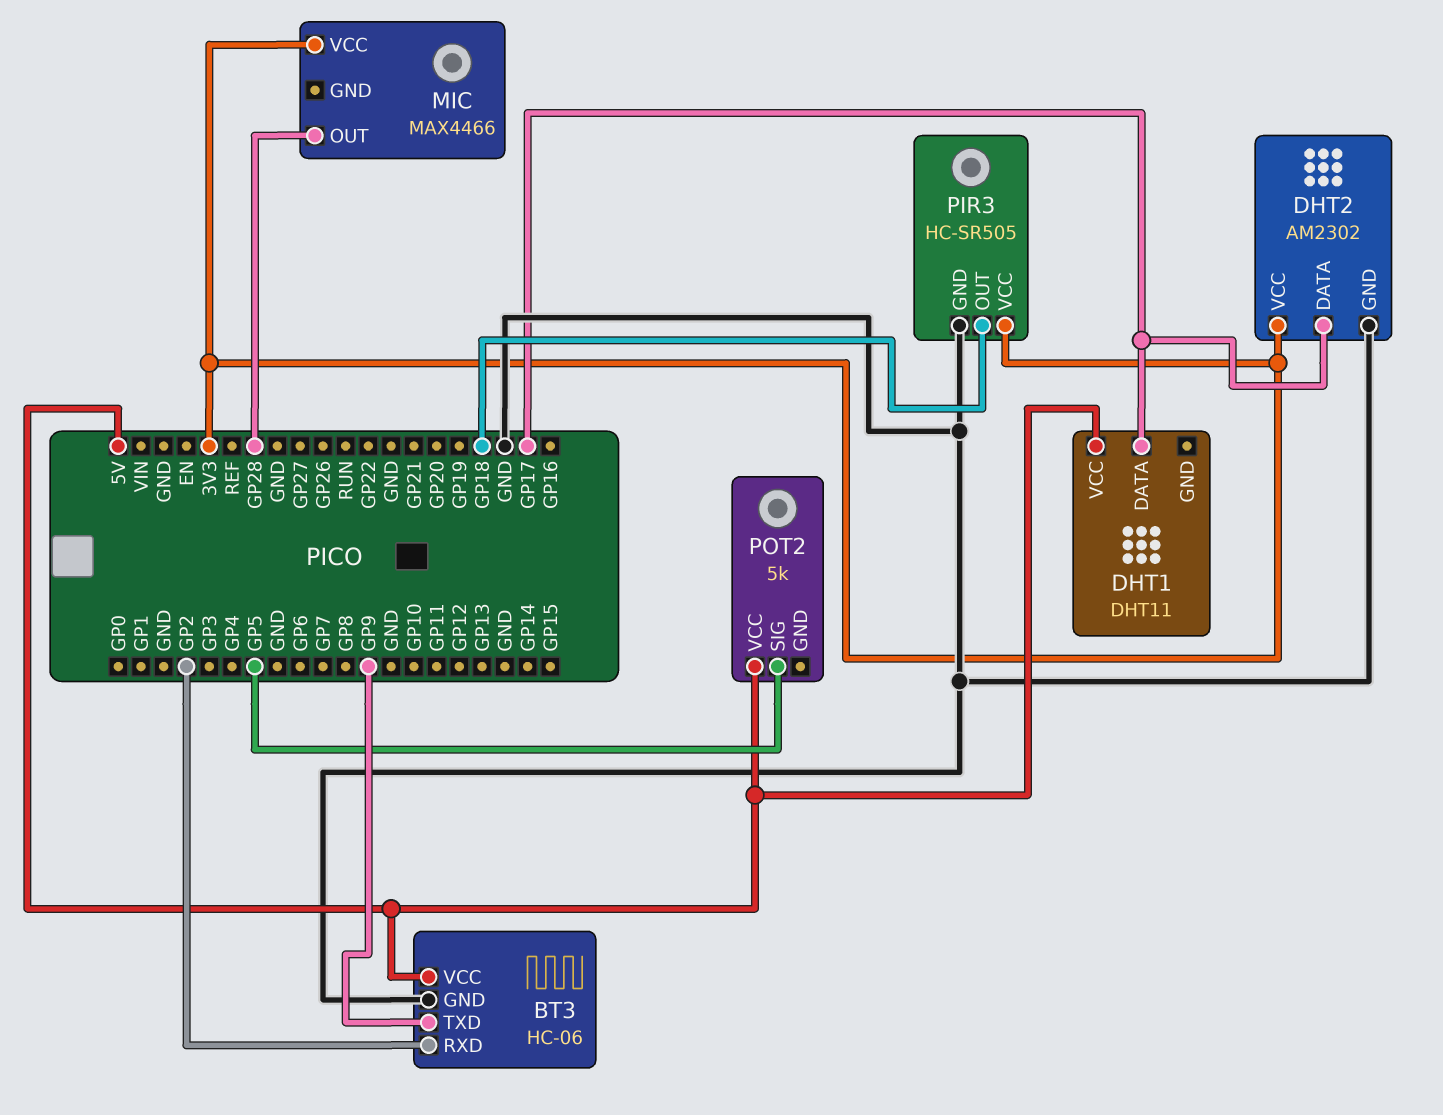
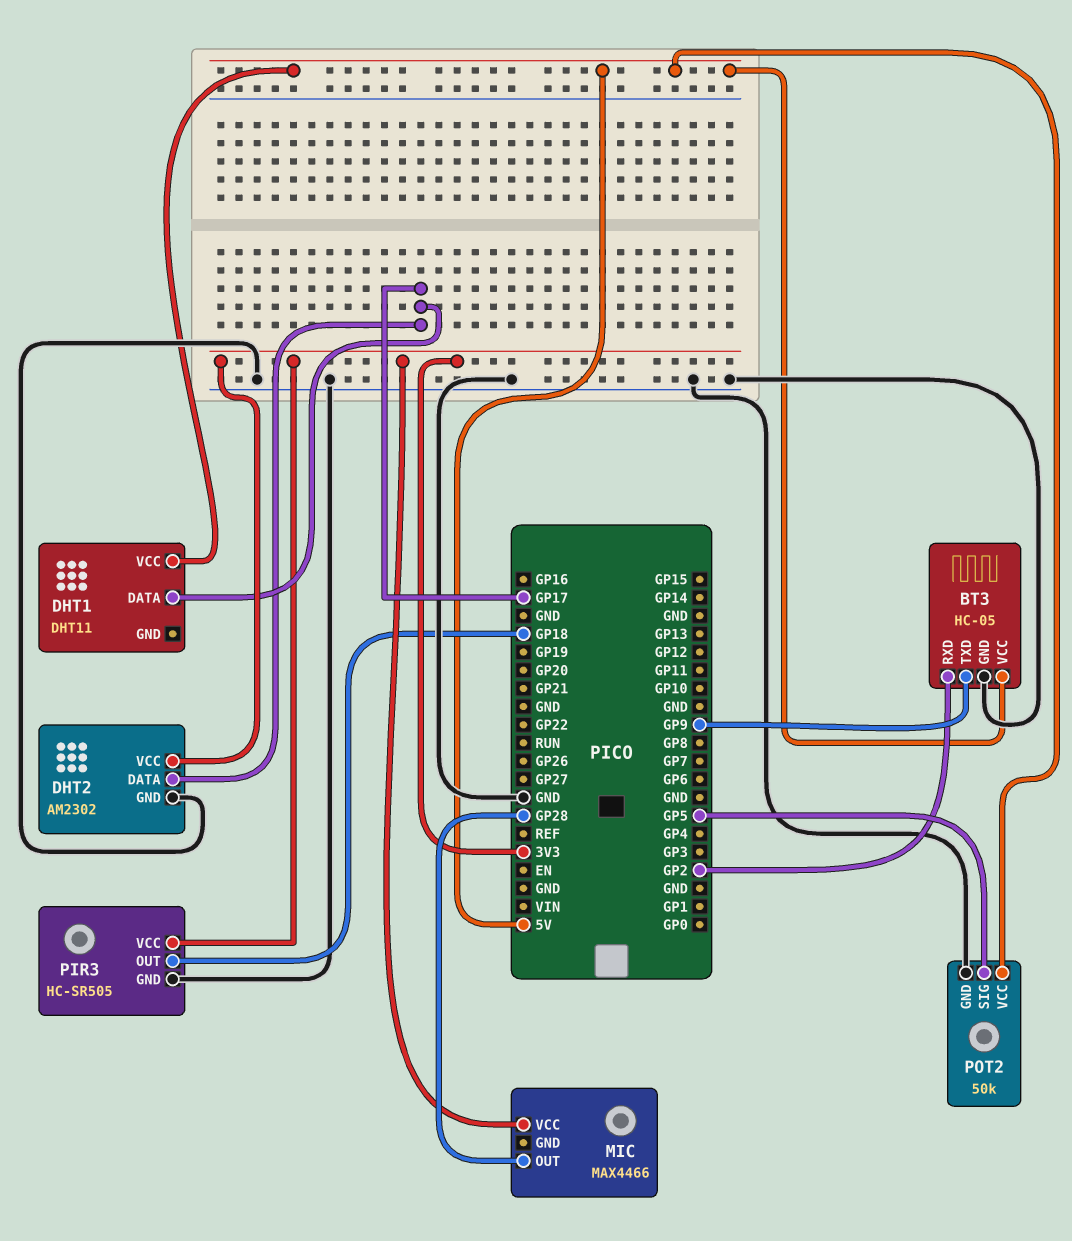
BT3: HC-06 -> HC-05
POT2: 5k -> 50k
POT2 pin GND: none -> GND

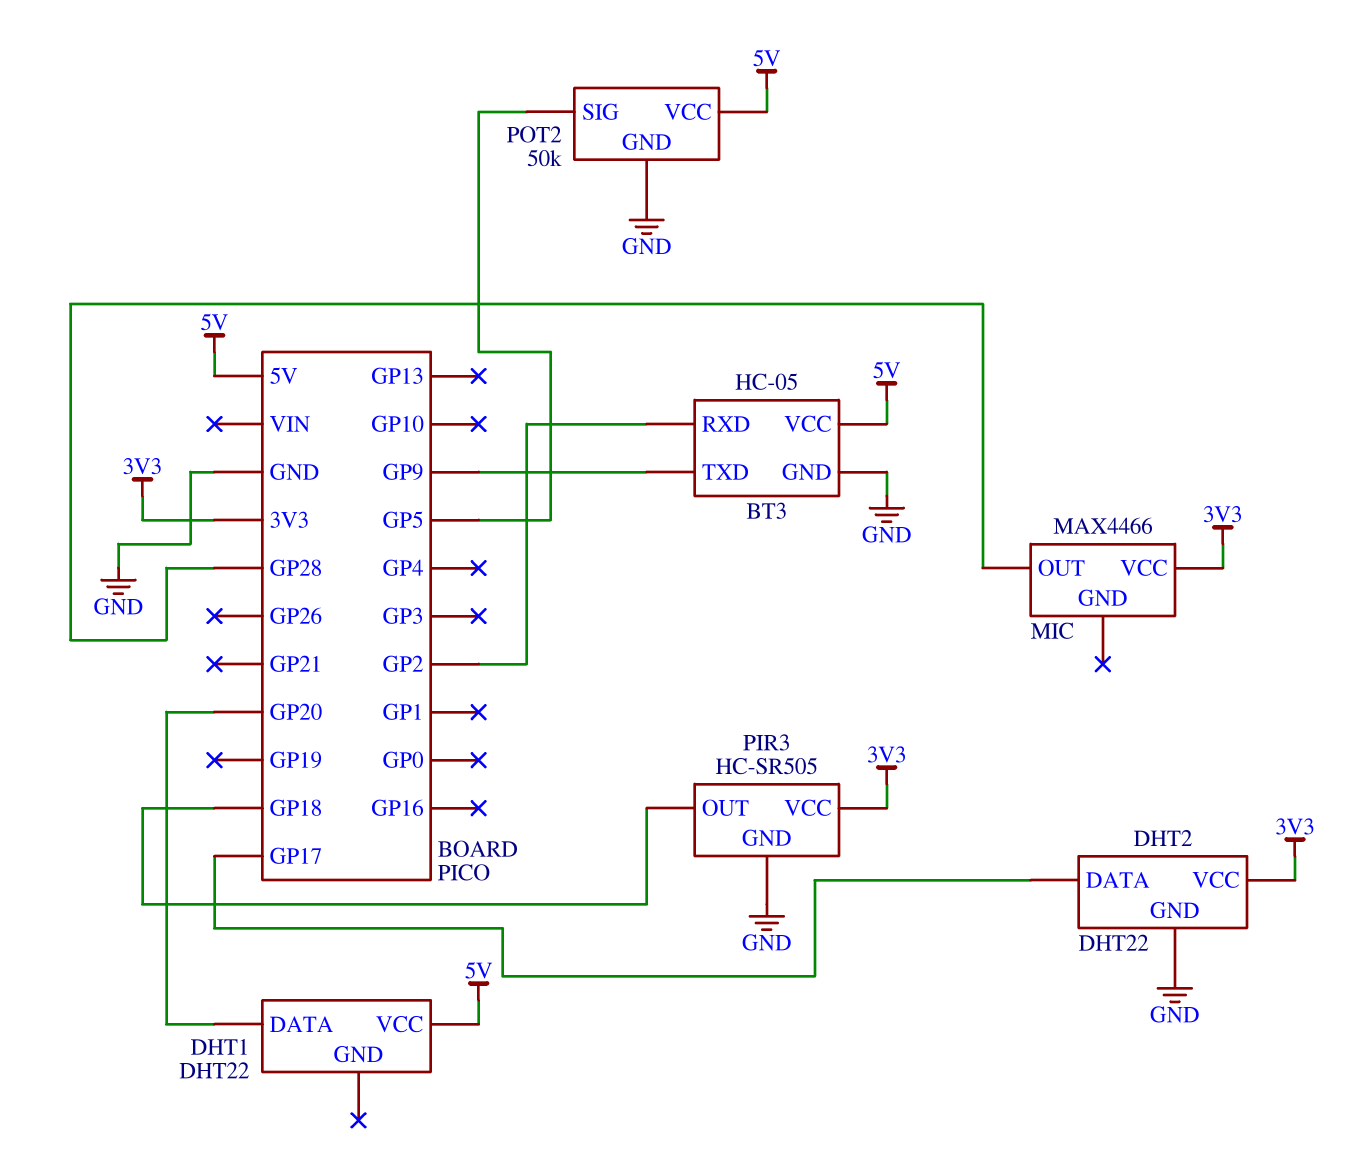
DHT1: DHT11 -> DHT22
DHT1 pin DATA: GP17 -> GP20
DHT2: AM2302 -> DHT22

